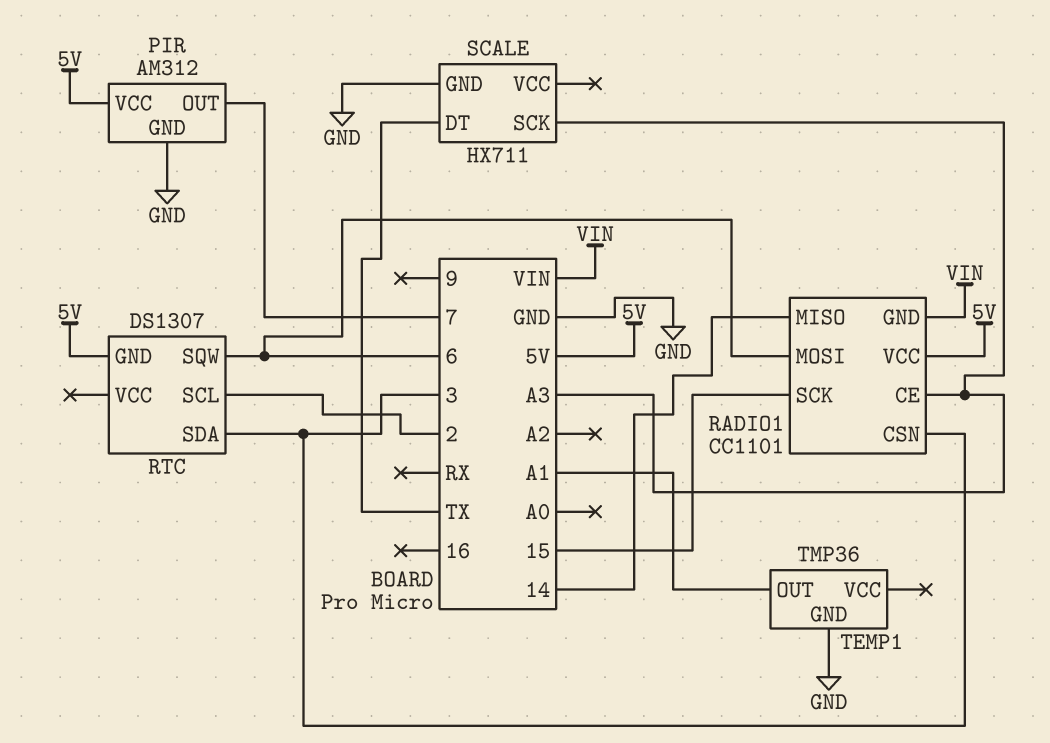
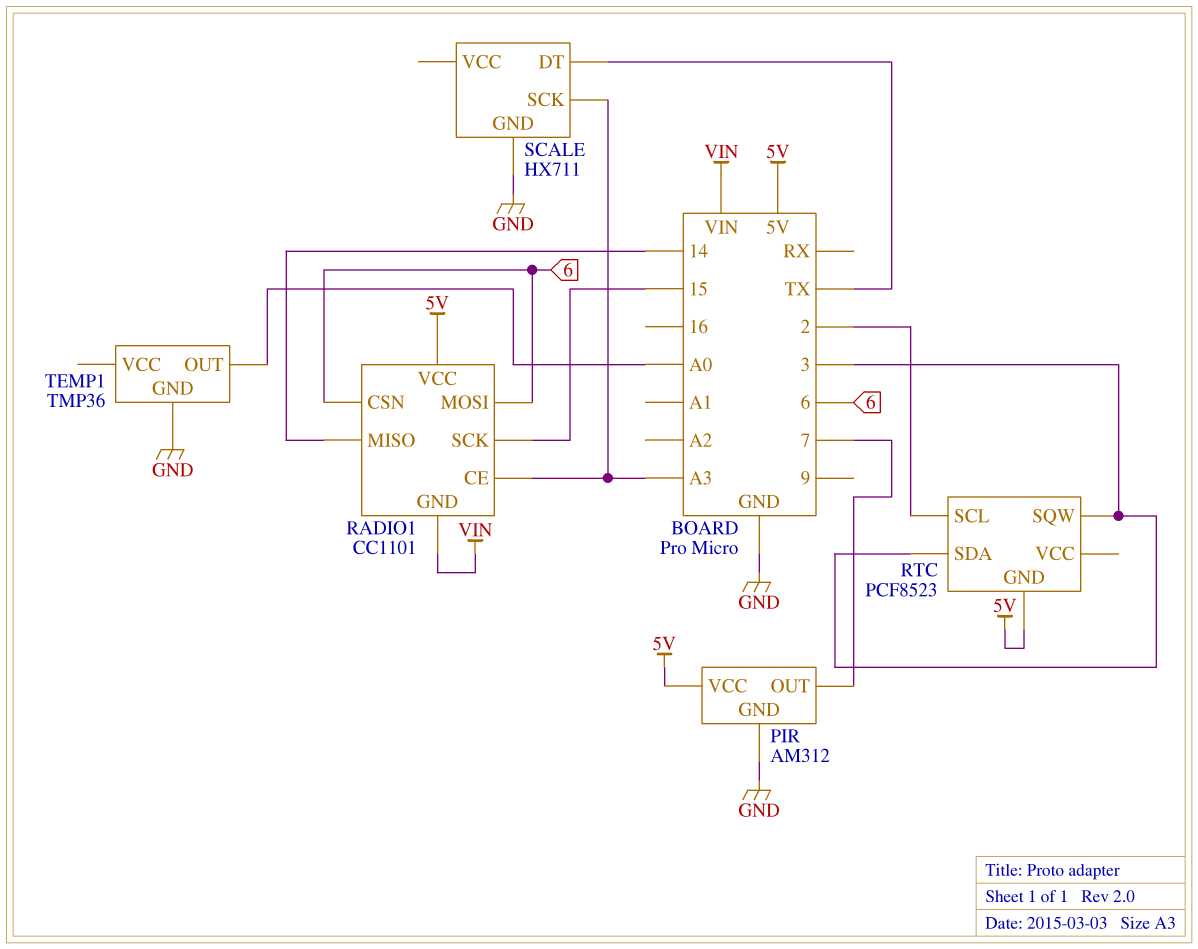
RADIO1 pin CSN: 3 -> 6
RTC: DS1307 -> PCF8523
RTC pin SQW: 6 -> 3
TEMP1 pin OUT: A1 -> A0

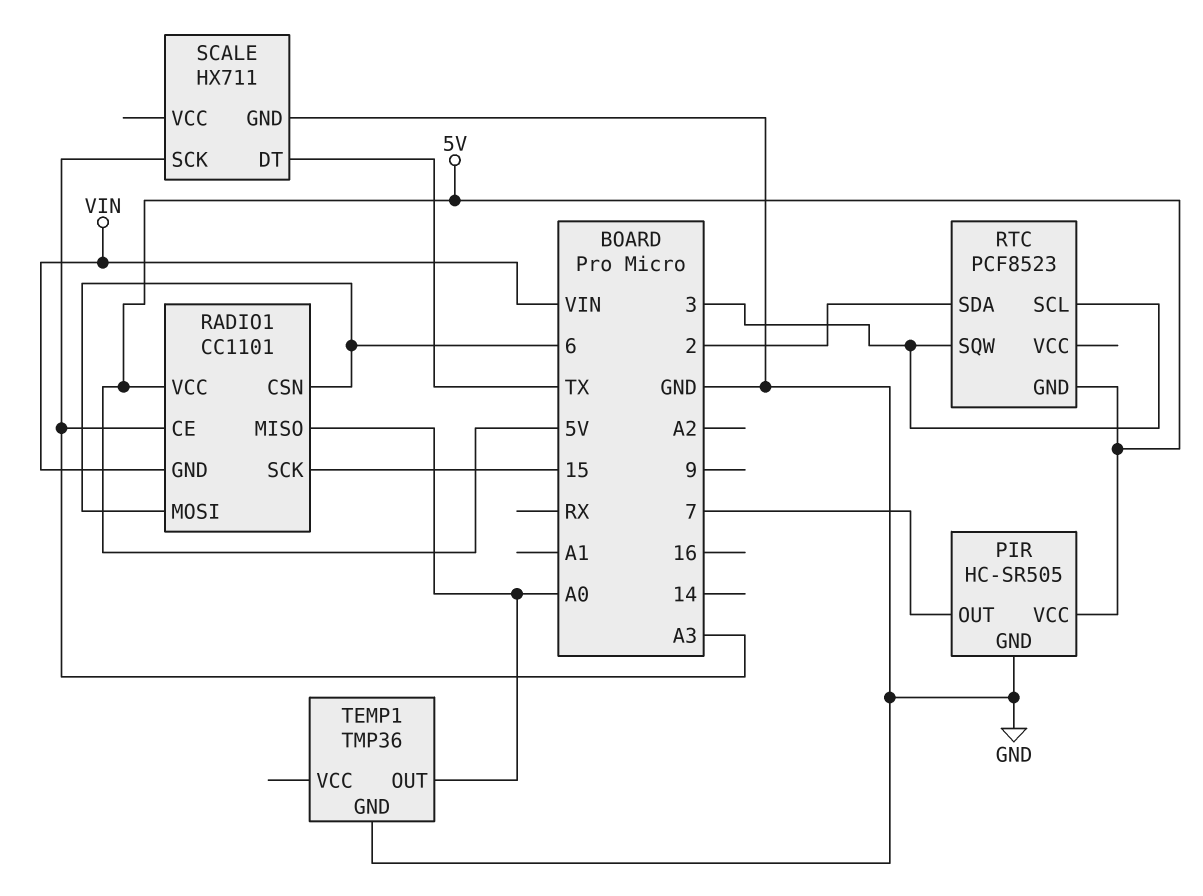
PIR: AM312 -> HC-SR505
RADIO1 pin MISO: 14 -> A0
RTC pin SCL: 2 -> 3
RTC pin SDA: 3 -> 2

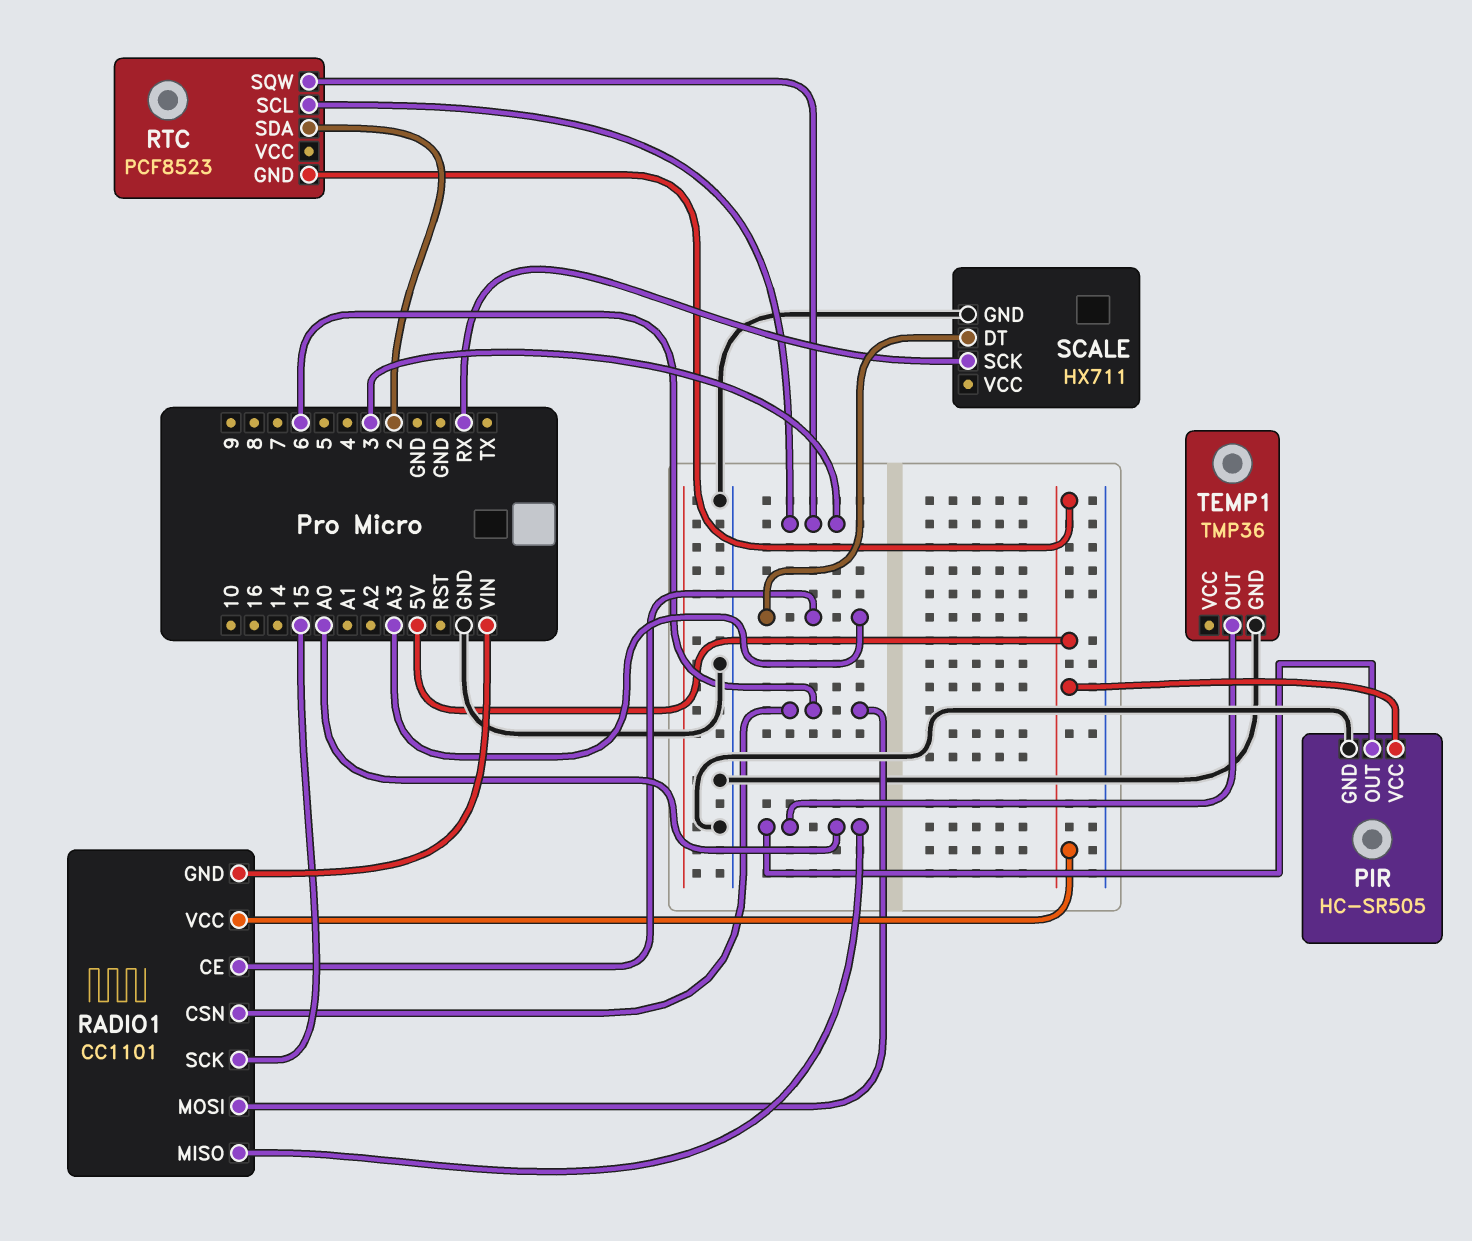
PIR pin OUT: 7 -> A0
SCALE pin DT: TX -> A3
SCALE pin SCK: A3 -> RX

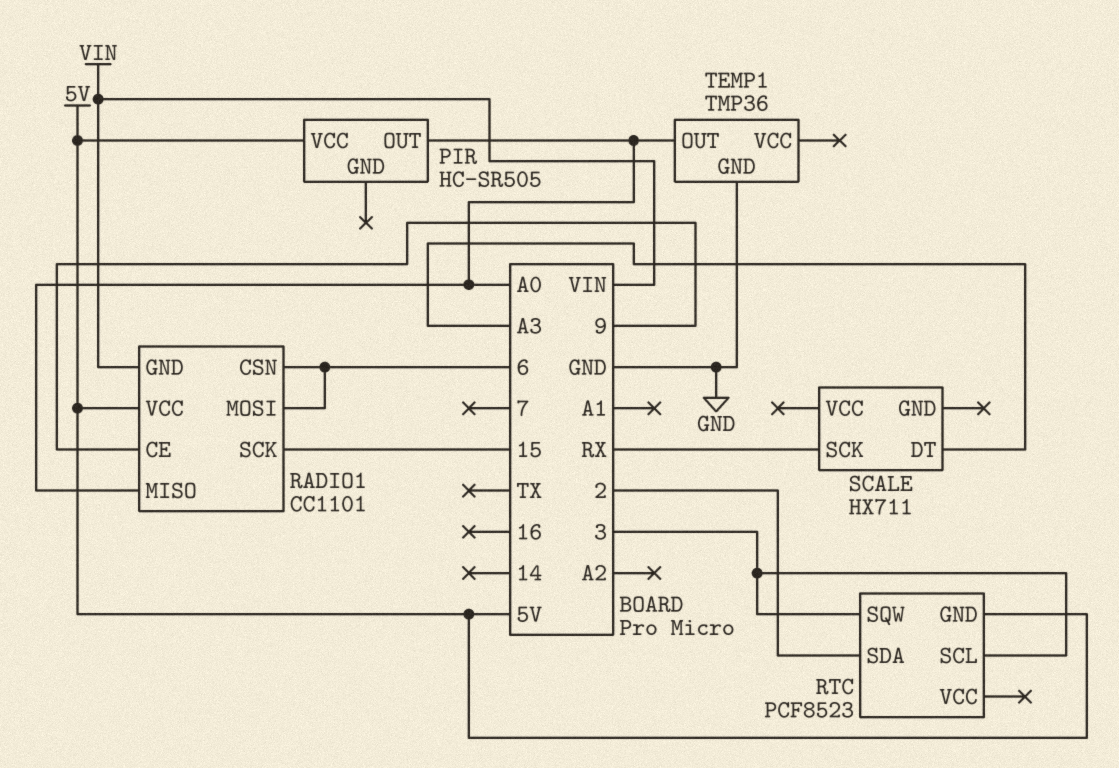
PIR pin GND: GND -> none
RADIO1 pin CE: A3 -> 9
SCALE pin GND: GND -> none

